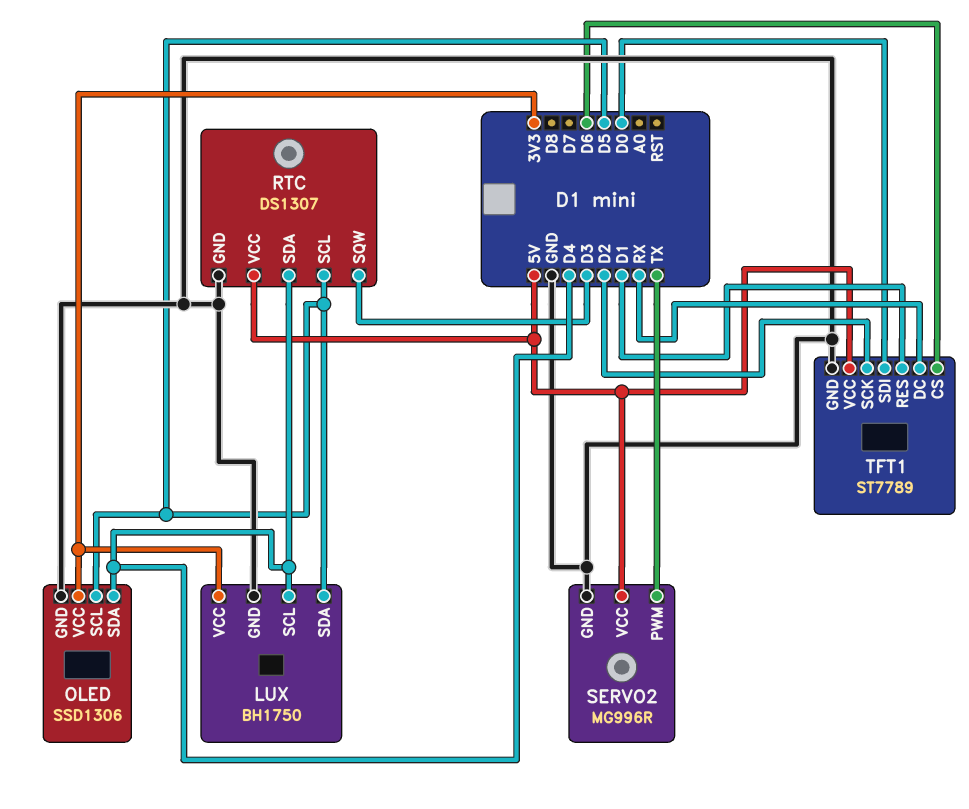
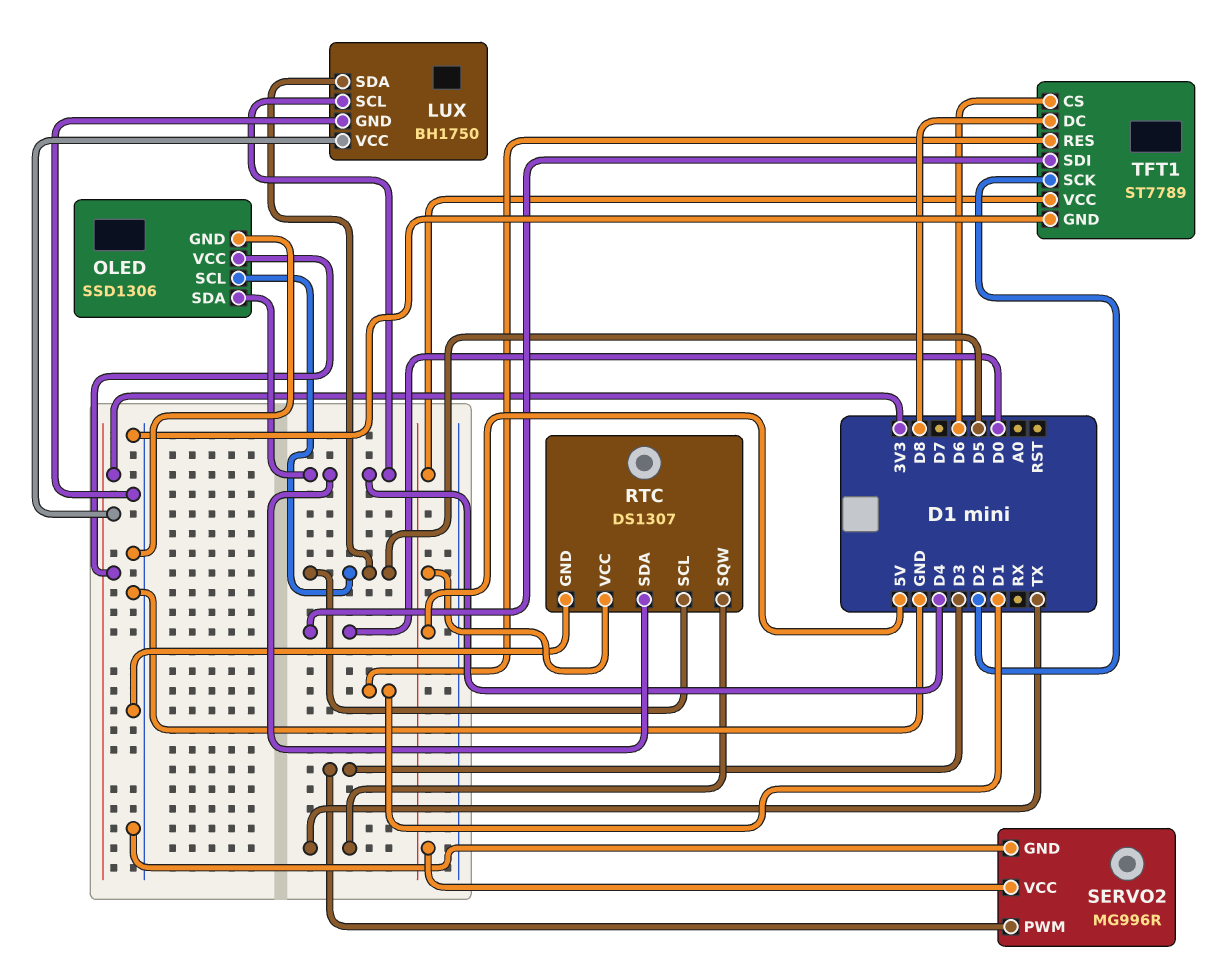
RTC pin SQW: D3 -> TX
SERVO2 pin PWM: TX -> D3
TFT1 pin DC: RX -> D8

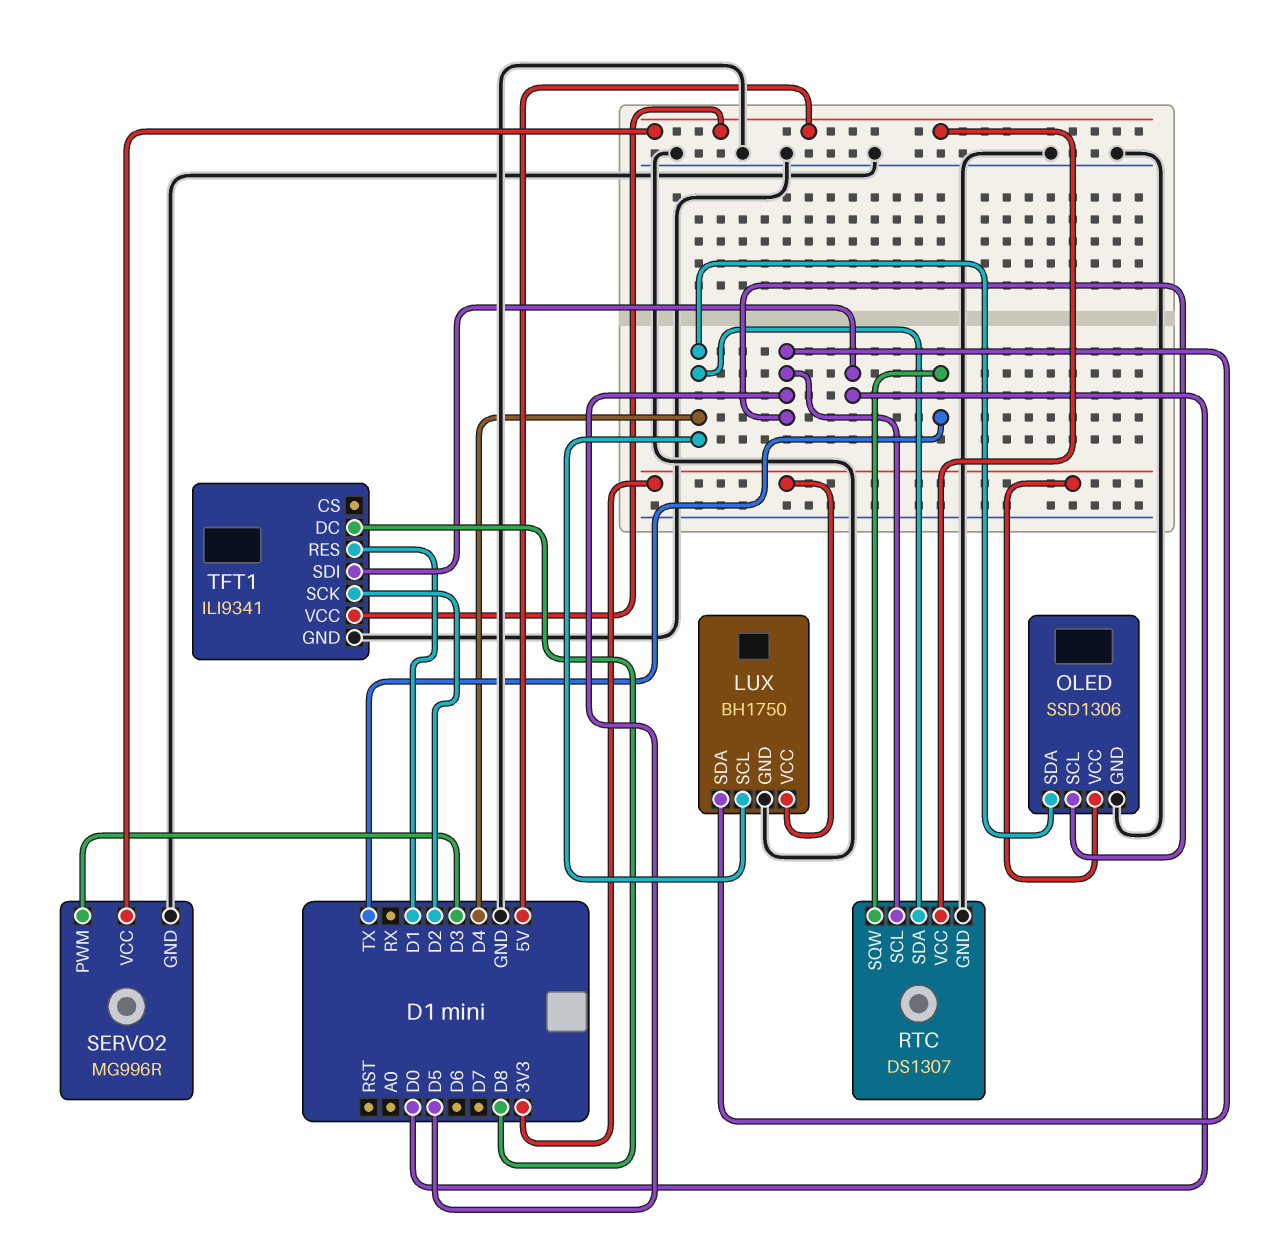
TFT1: ST7789 -> ILI9341
TFT1 pin CS: D6 -> none

